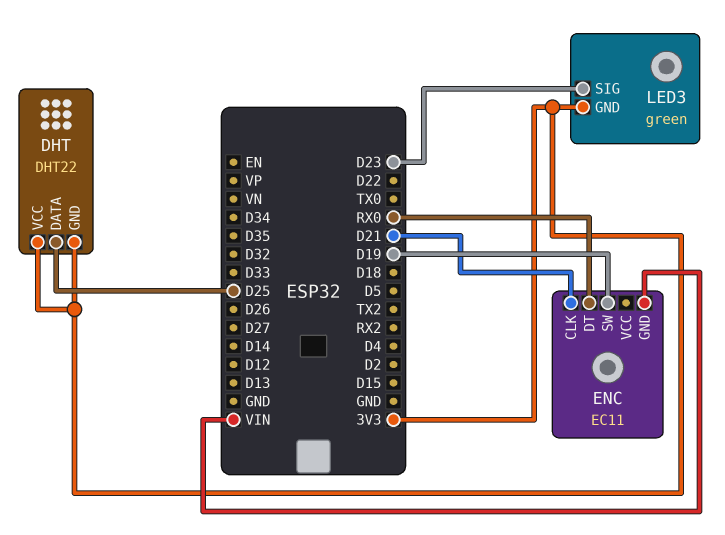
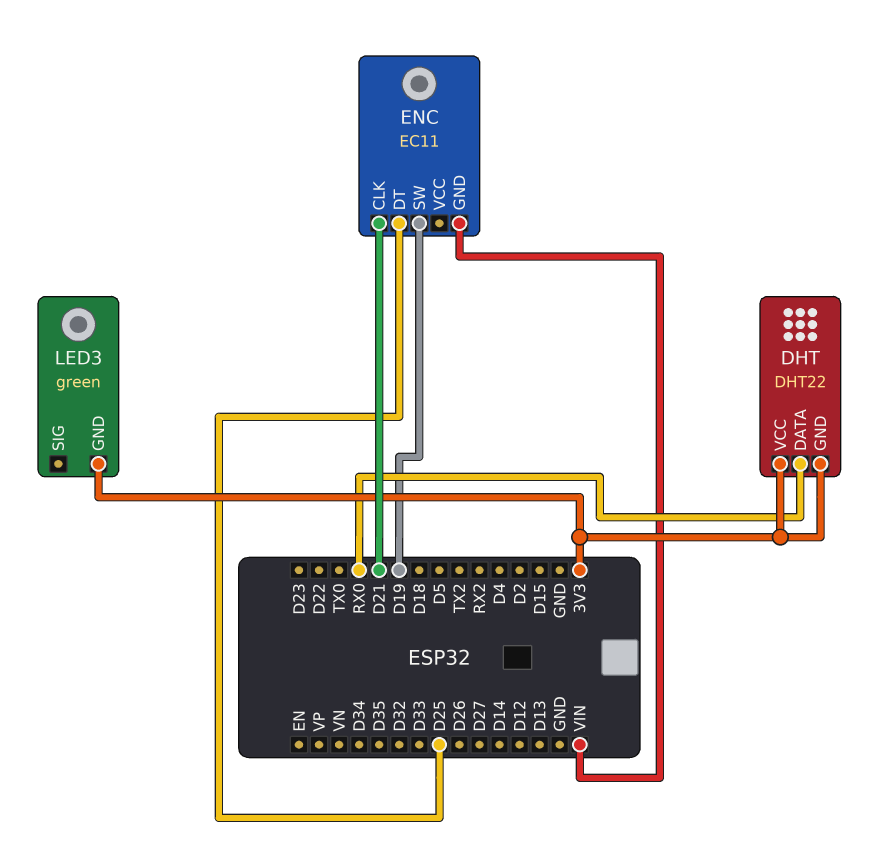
DHT pin DATA: D25 -> RX0
ENC pin DT: RX0 -> D25
LED3 pin SIG: D23 -> none

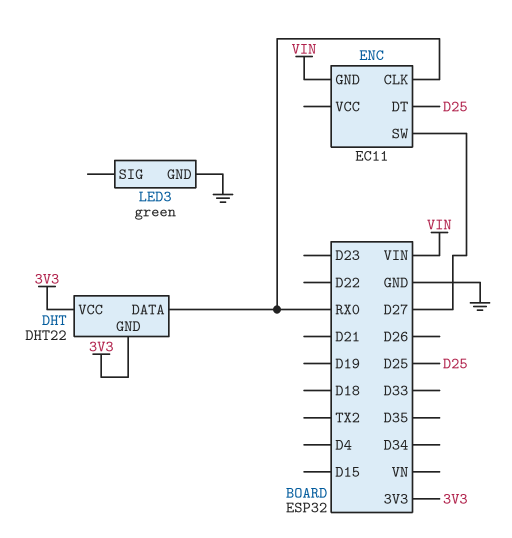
ENC pin CLK: D21 -> RX0
ENC pin SW: D19 -> D27
LED3 pin GND: 3V3 -> GND

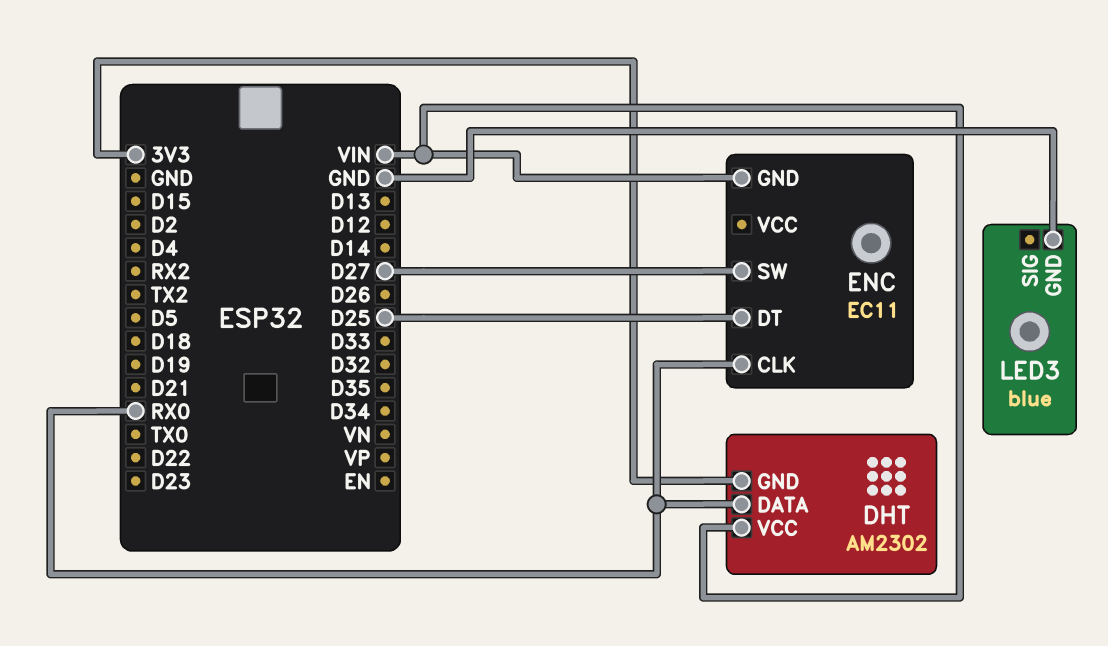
DHT: DHT22 -> AM2302
DHT pin VCC: 3V3 -> VIN
LED3: green -> blue

